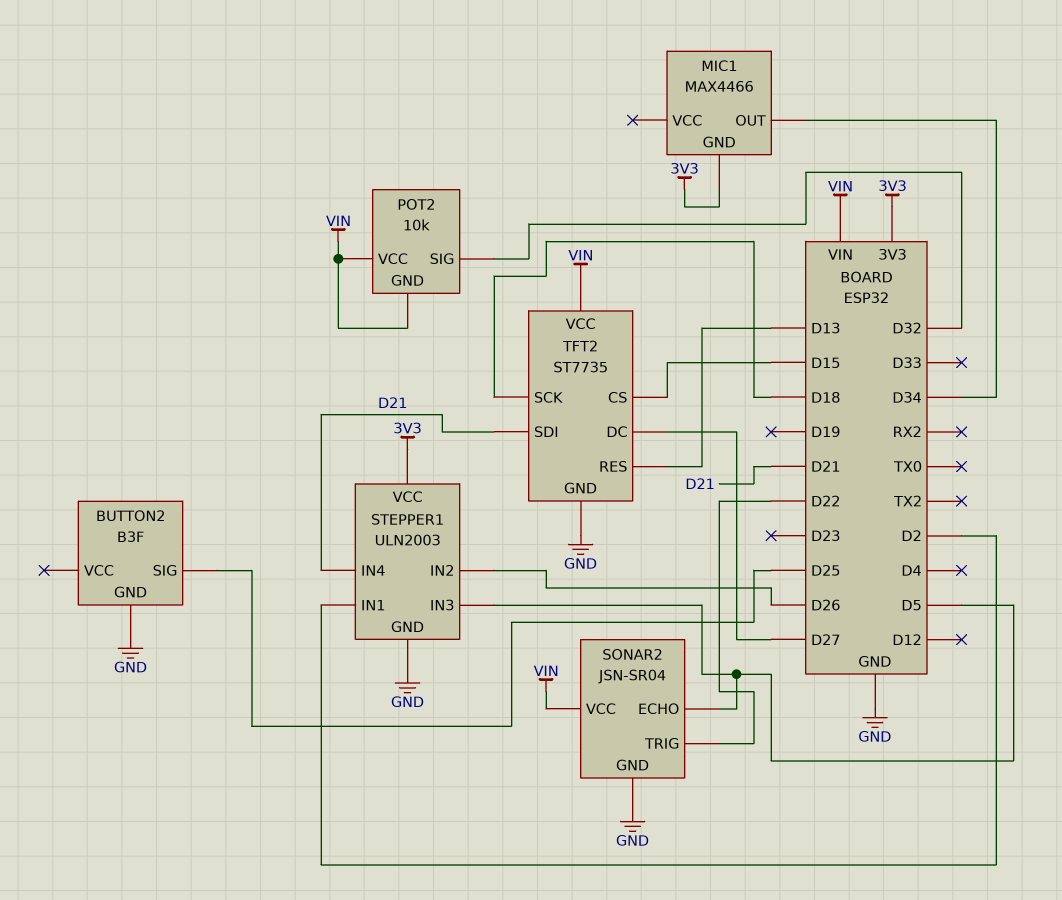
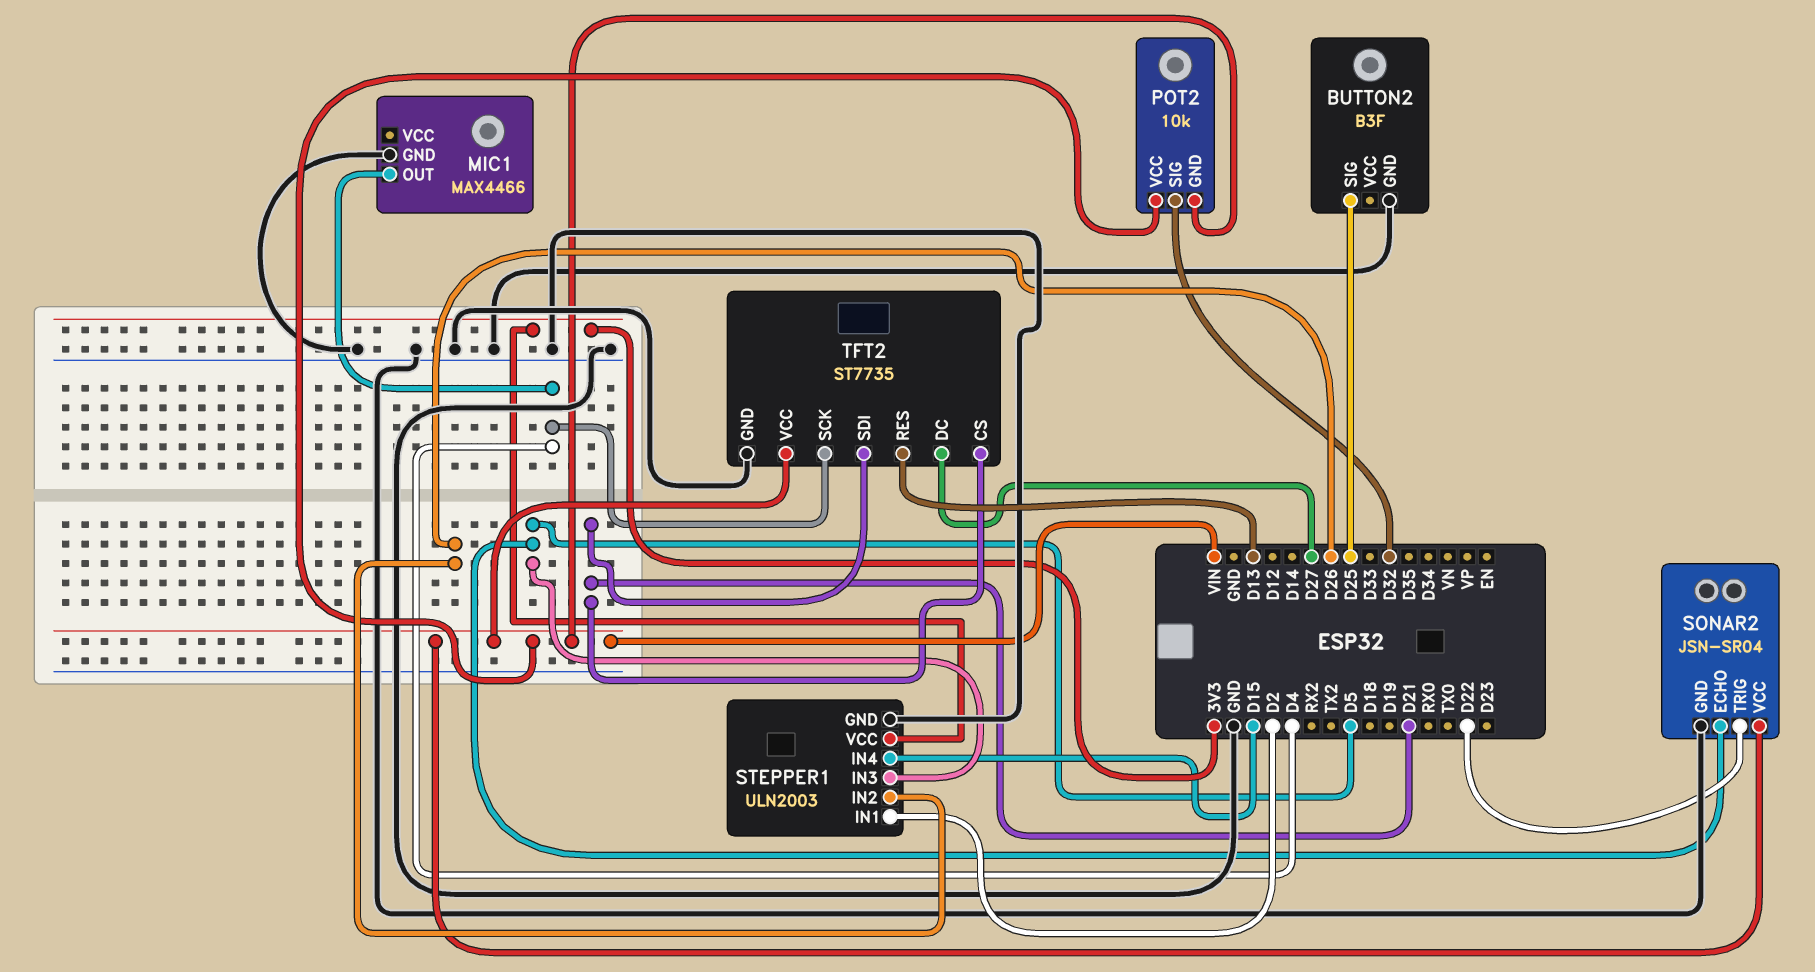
MIC1 pin GND: 3V3 -> GND
MIC1 pin OUT: D34 -> D4
STEPPER1 pin IN4: D21 -> D15
TFT2 pin CS: D15 -> D21
TFT2 pin SCK: D18 -> D4

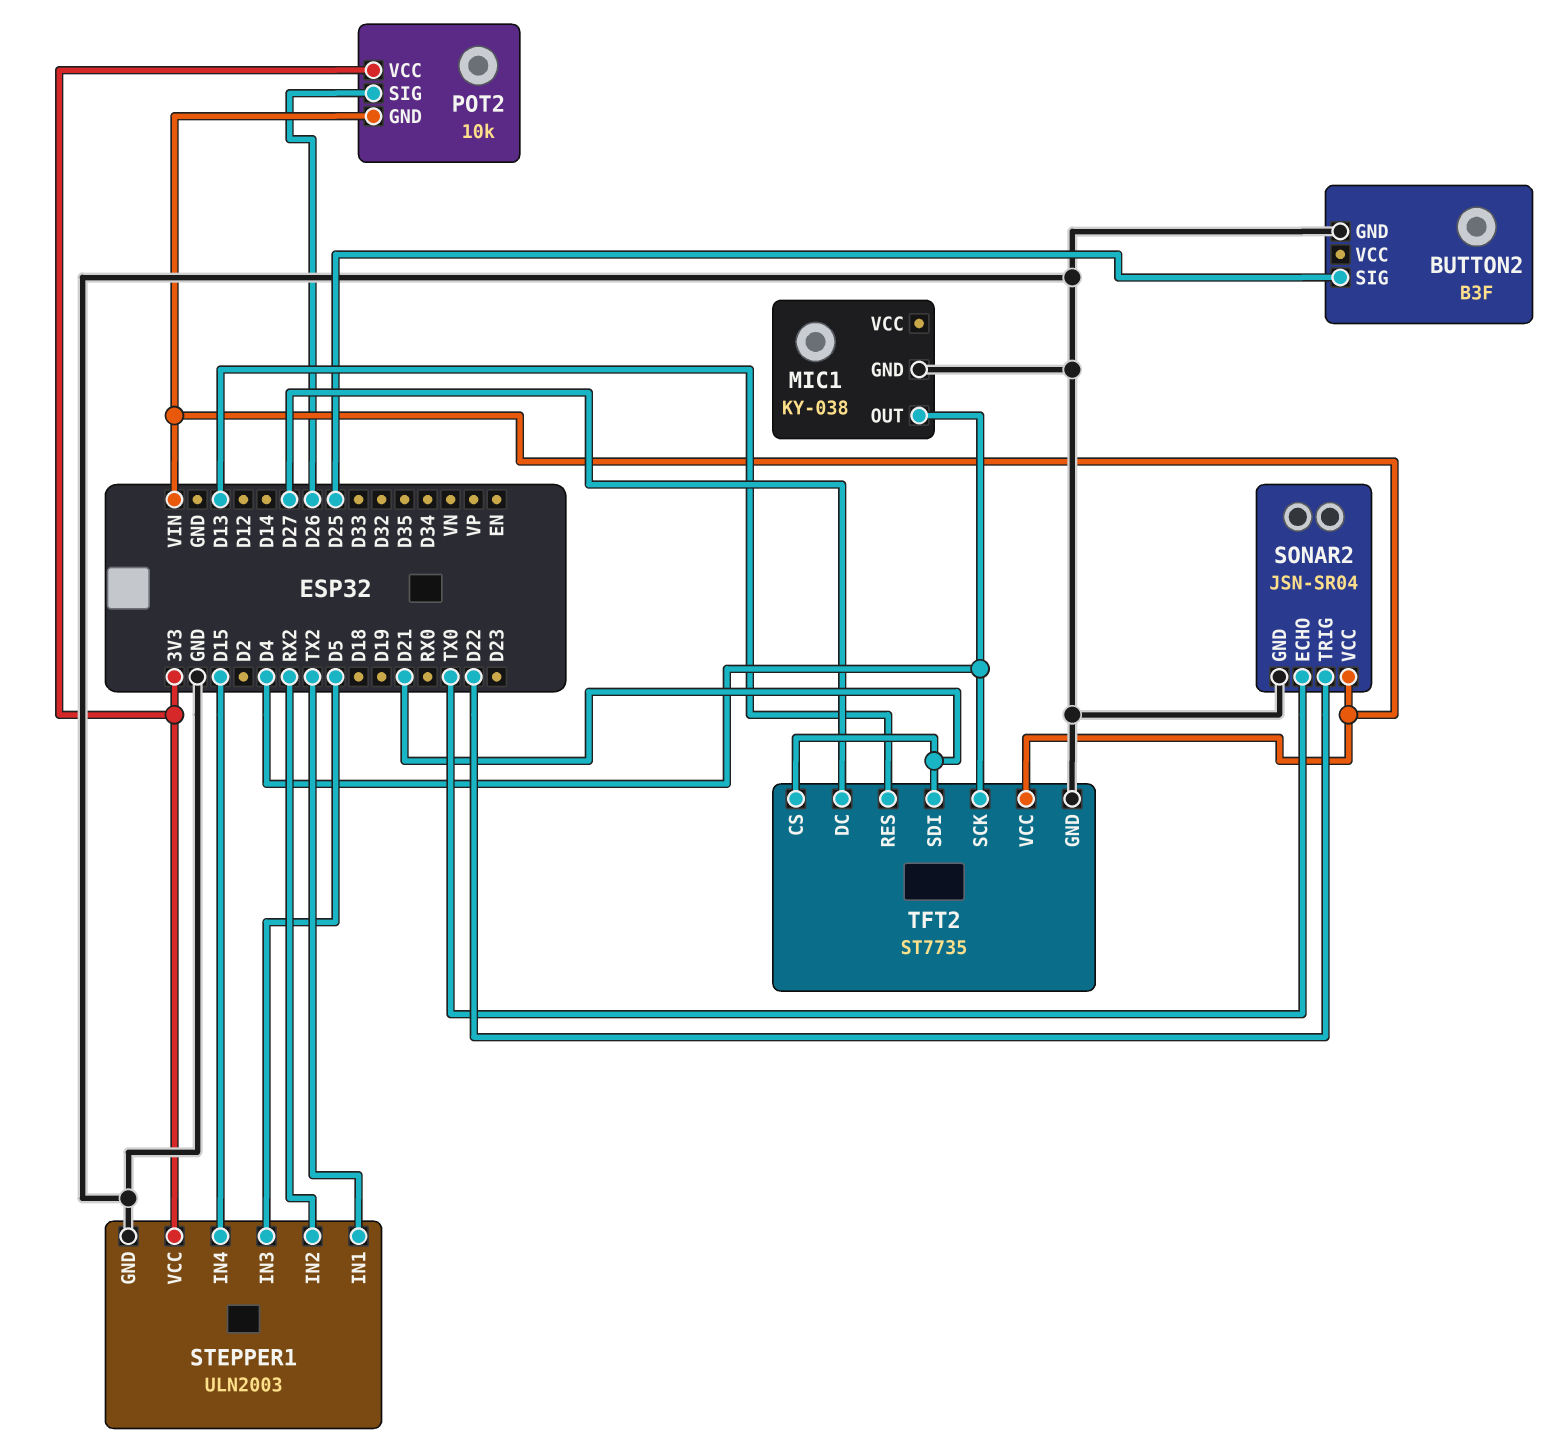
MIC1: MAX4466 -> KY-038
POT2 pin SIG: D32 -> D26
POT2 pin VCC: VIN -> 3V3
SONAR2 pin ECHO: D5 -> TX0
STEPPER1 pin IN1: D2 -> TX2
STEPPER1 pin IN2: D26 -> RX2

